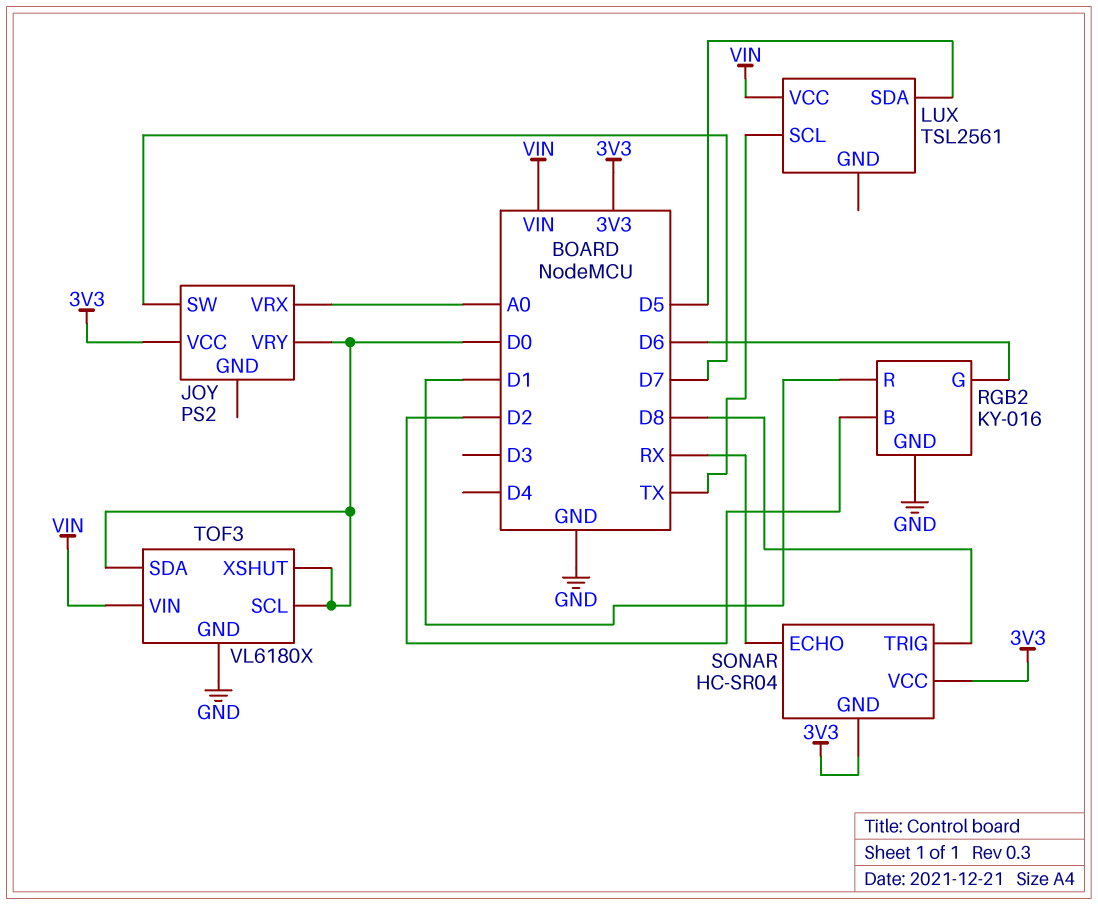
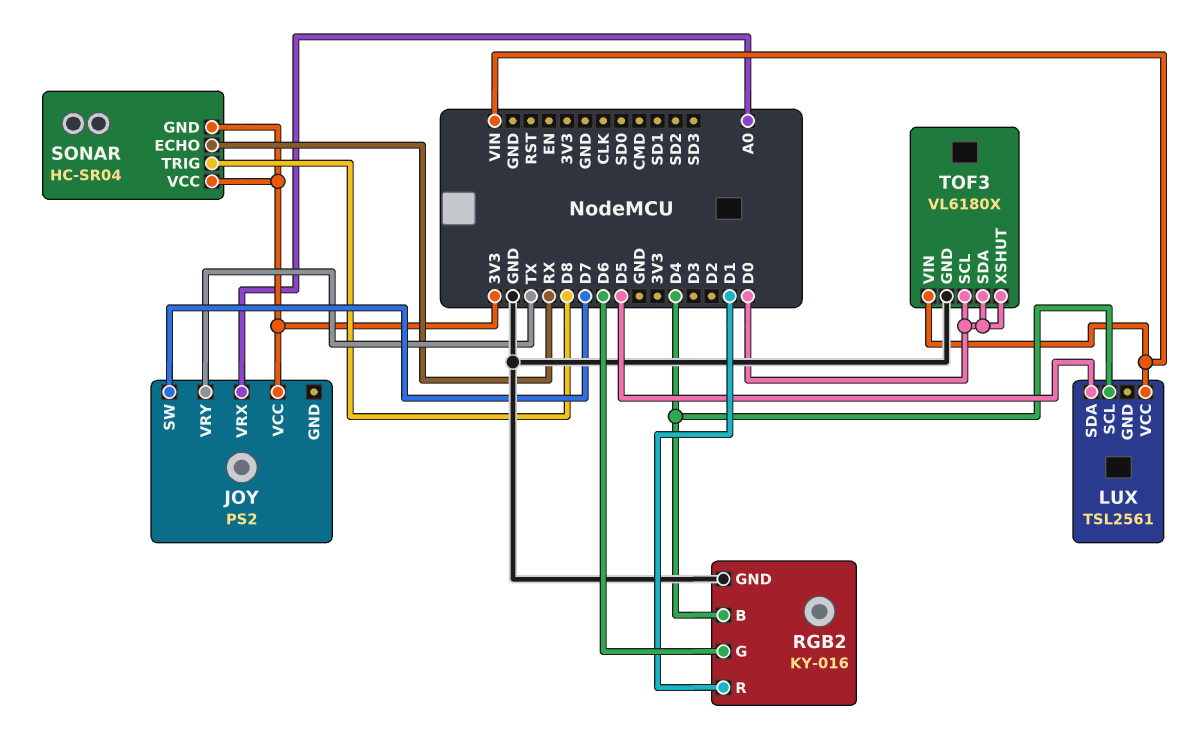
JOY pin VRY: D0 -> TX
LUX pin SCL: TX -> D4
RGB2 pin B: D2 -> D4

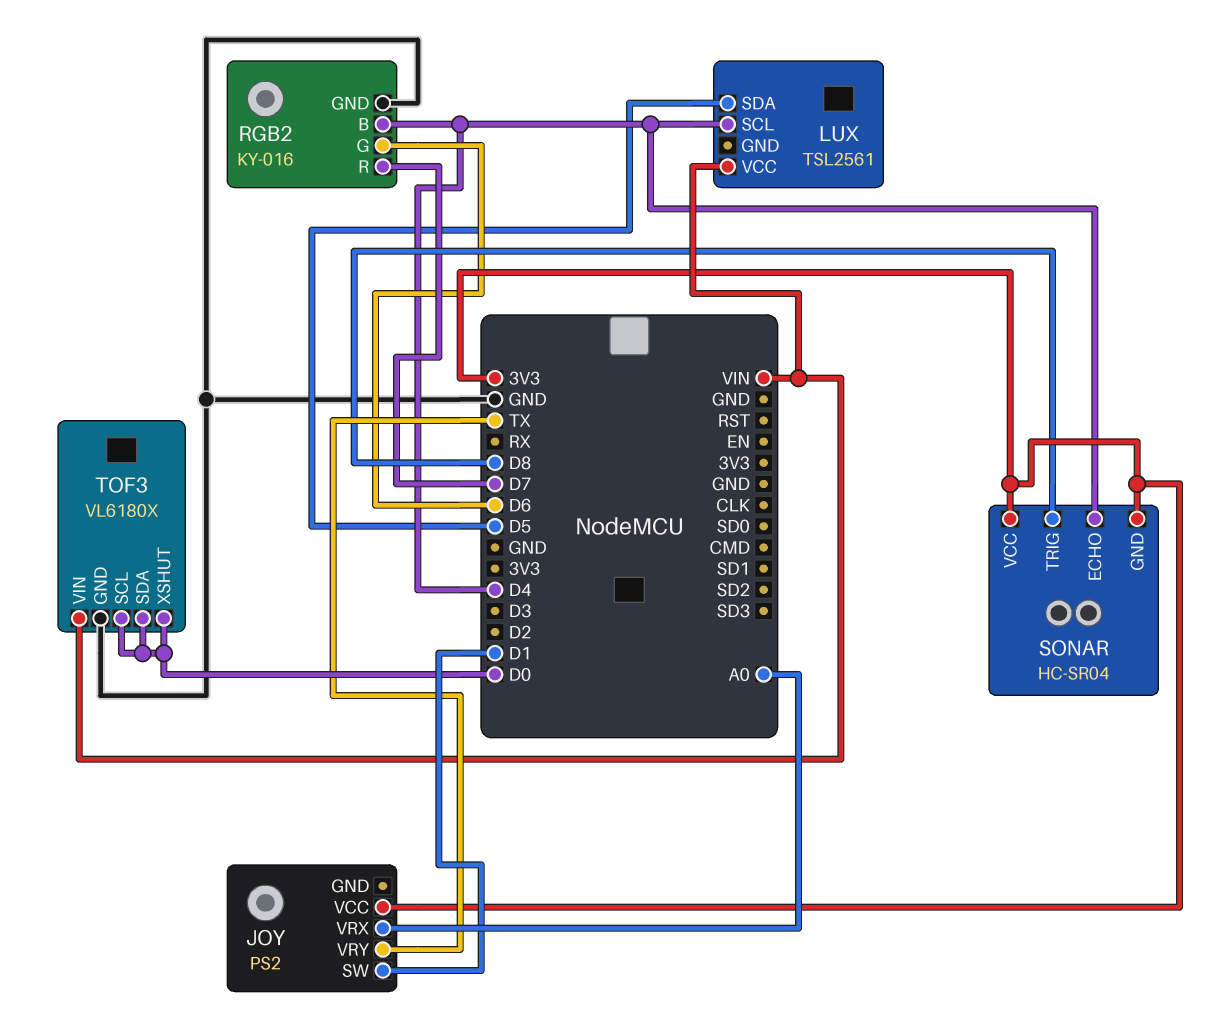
JOY pin SW: D7 -> D1
RGB2 pin R: D1 -> D7
SONAR pin ECHO: RX -> D4

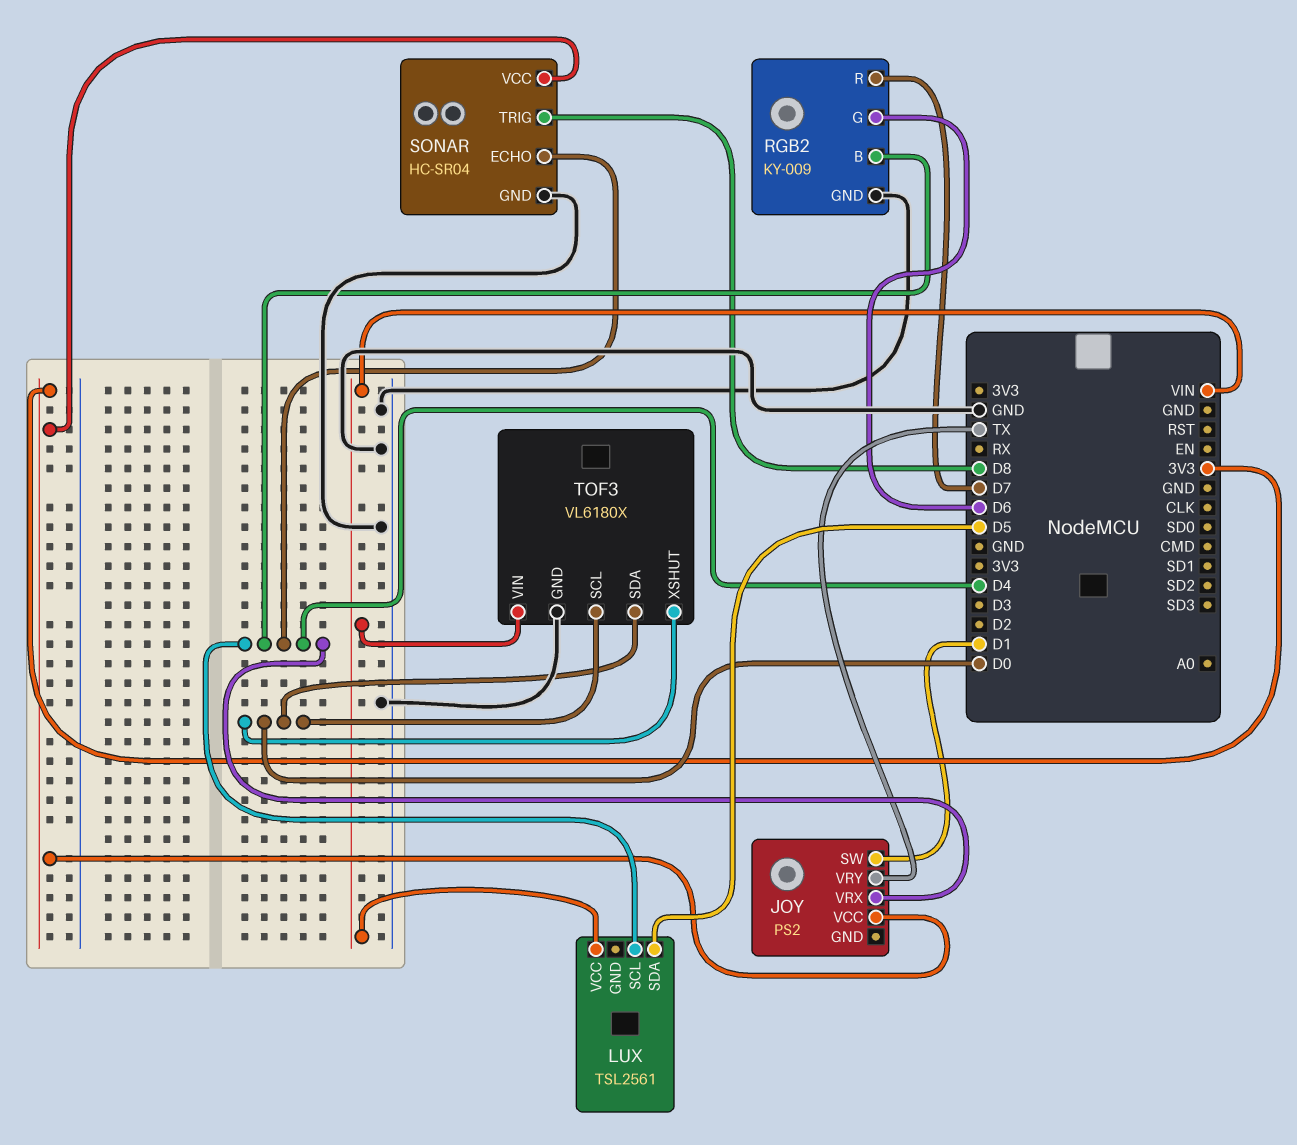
JOY pin VRX: A0 -> D4
RGB2: KY-016 -> KY-009
SONAR pin GND: 3V3 -> GND

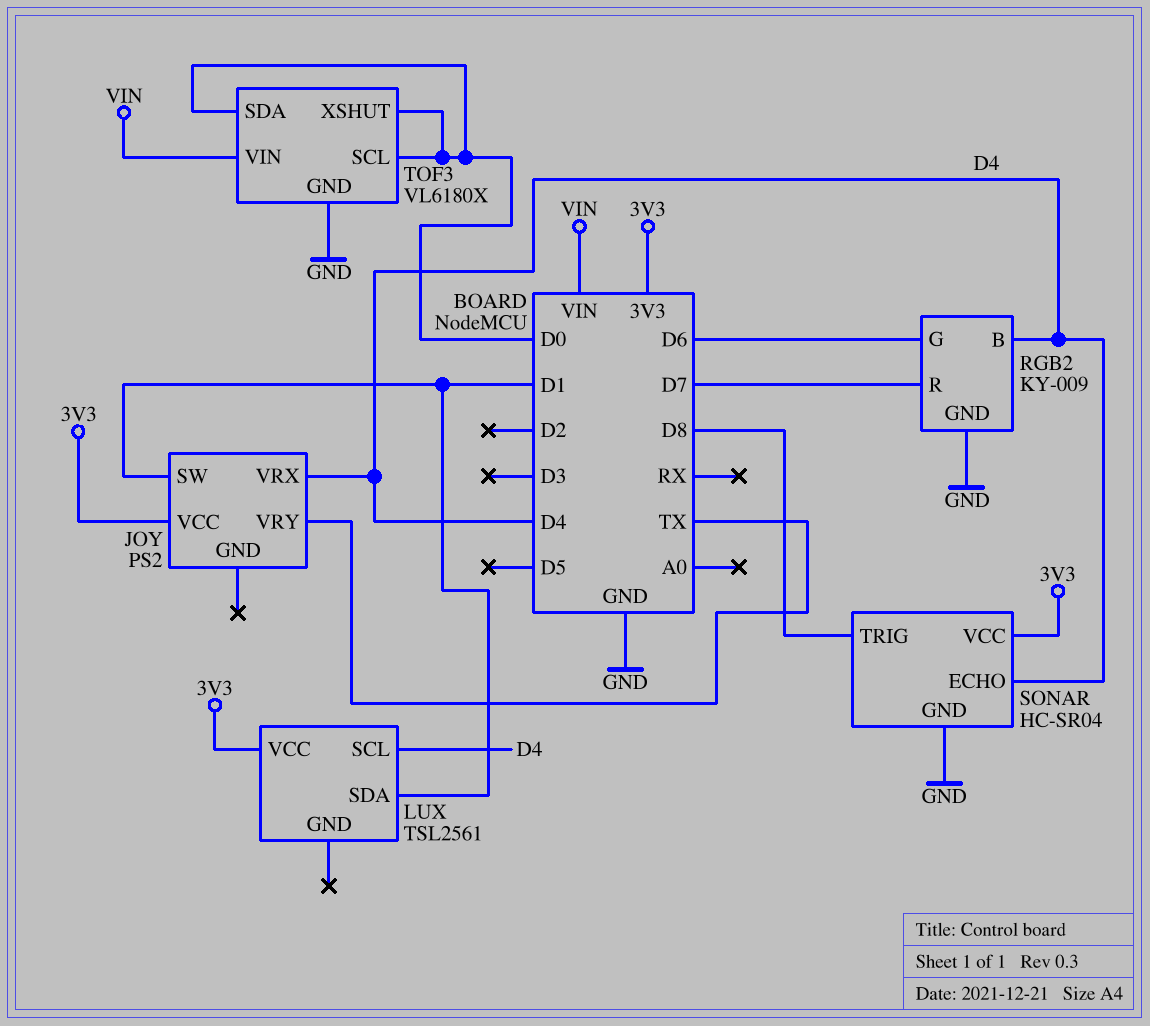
LUX pin SDA: D5 -> D1
LUX pin VCC: VIN -> 3V3

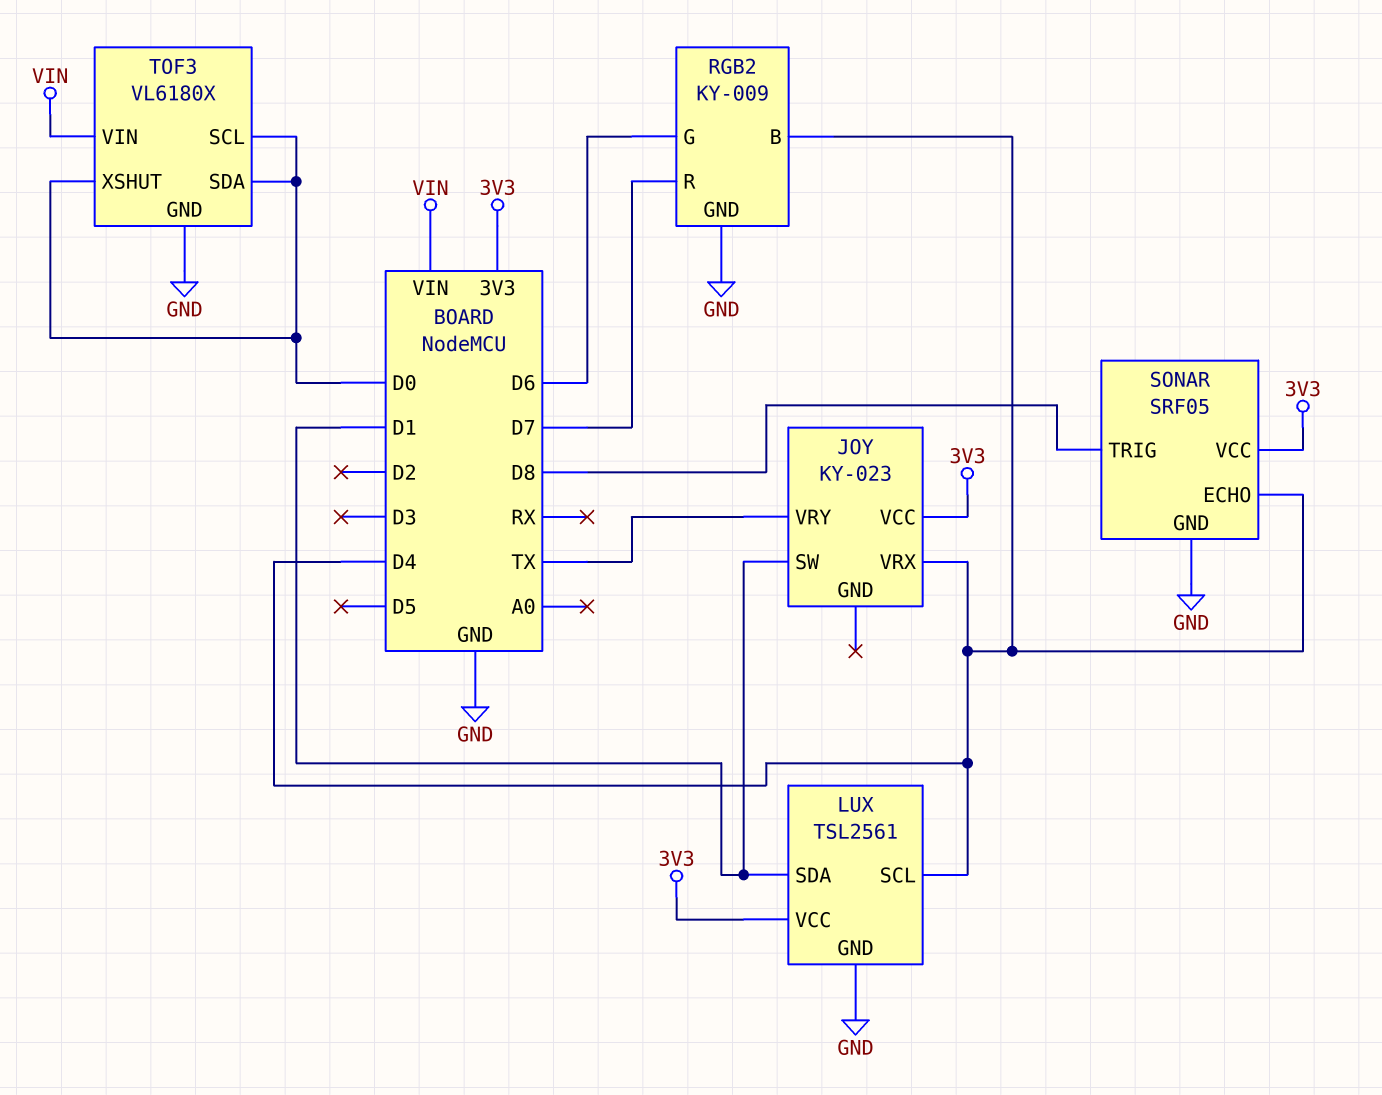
JOY: PS2 -> KY-023
LUX pin GND: none -> GND
SONAR: HC-SR04 -> SRF05

